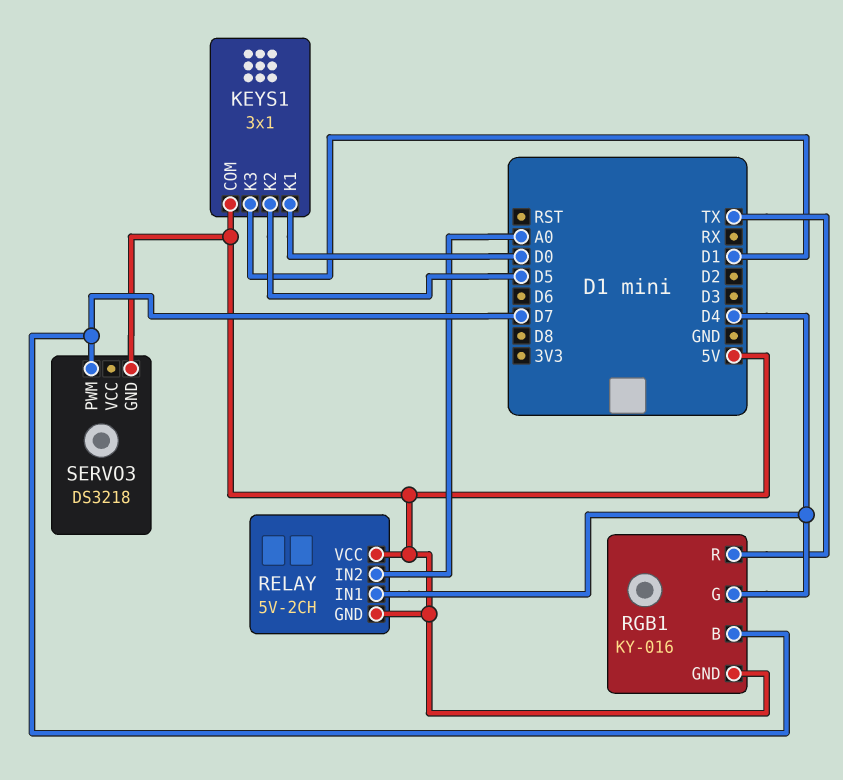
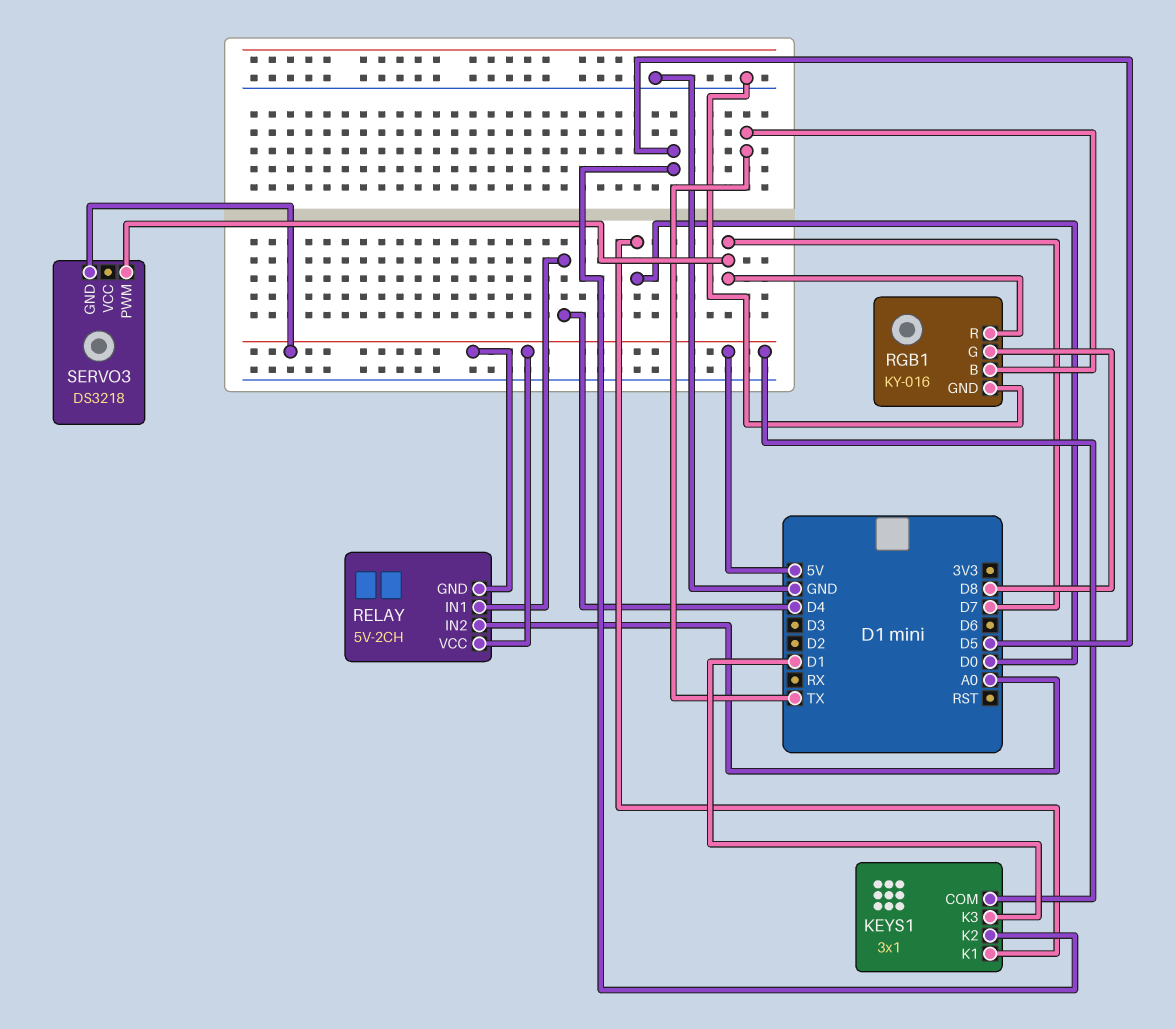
RGB1 pin B: D7 -> TX
RGB1 pin G: D4 -> D8
RGB1 pin GND: 5V -> GND
RGB1 pin R: TX -> D7

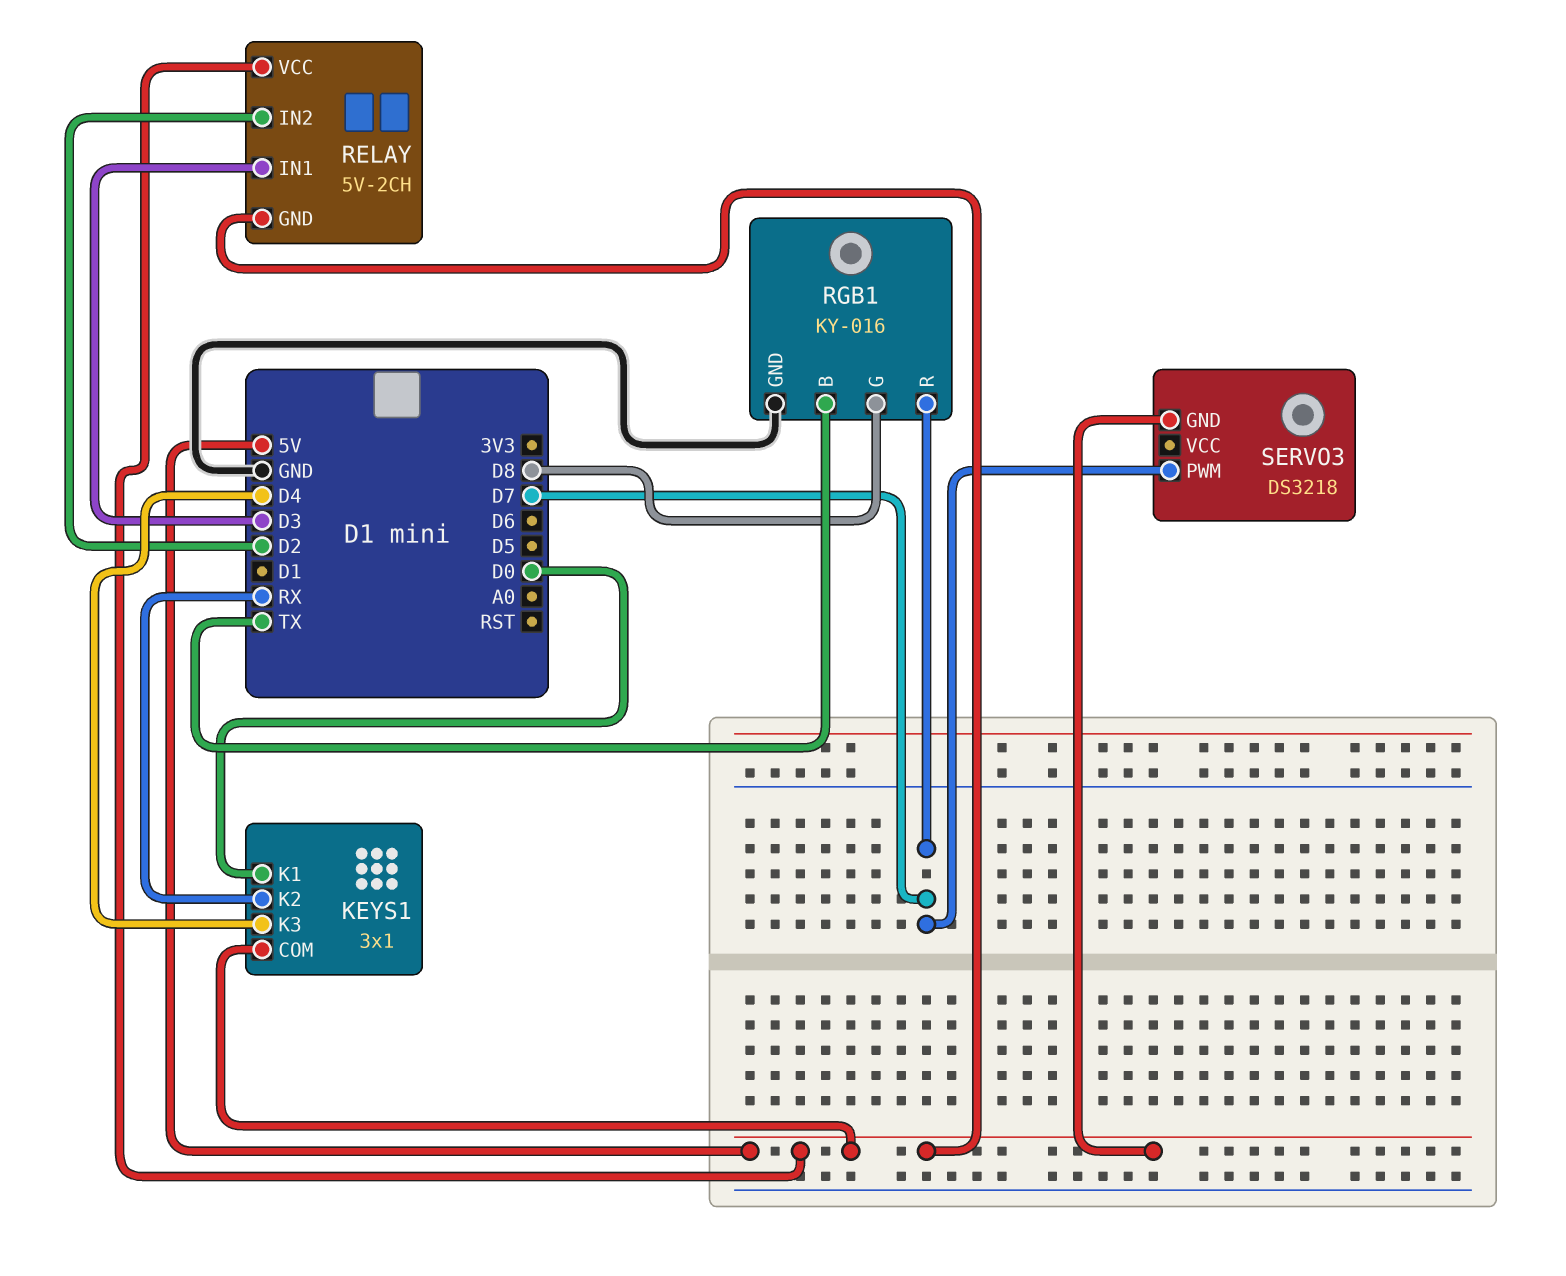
KEYS1 pin K2: D5 -> RX
KEYS1 pin K3: D1 -> D4
RELAY pin IN1: D4 -> D3
RELAY pin IN2: A0 -> D2

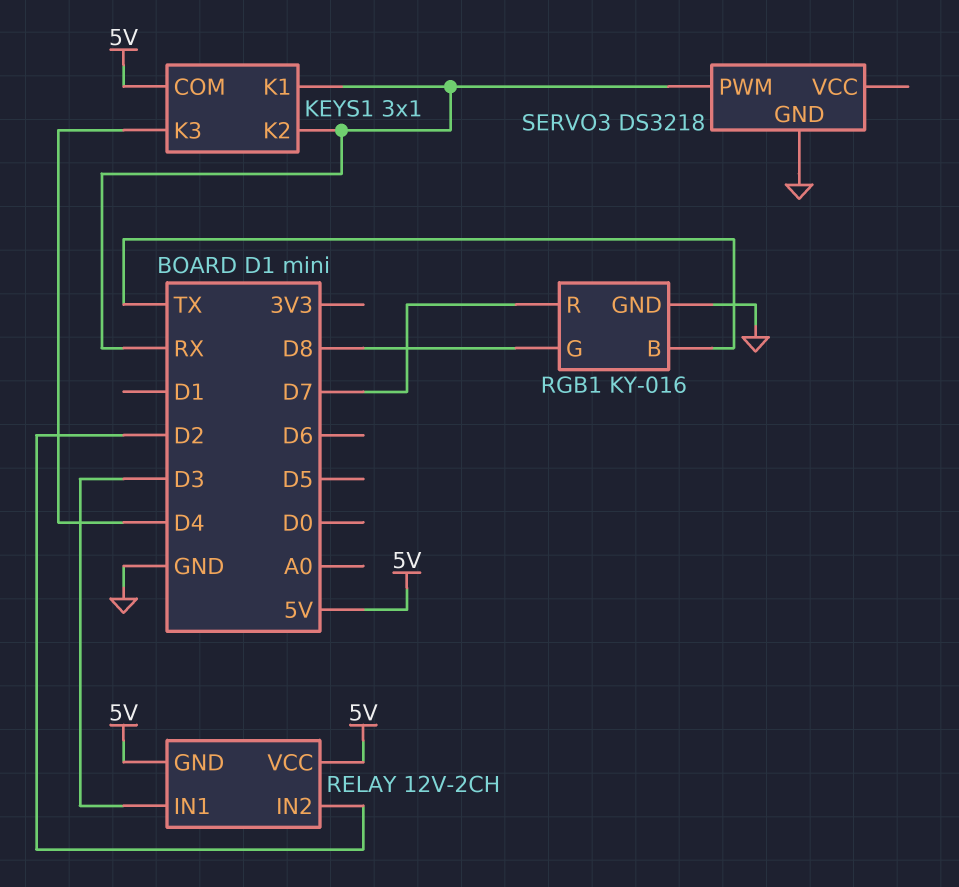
KEYS1 pin K1: D0 -> RX
RELAY: 5V-2CH -> 12V-2CH
SERVO3 pin GND: 5V -> GND
SERVO3 pin PWM: D7 -> RX

